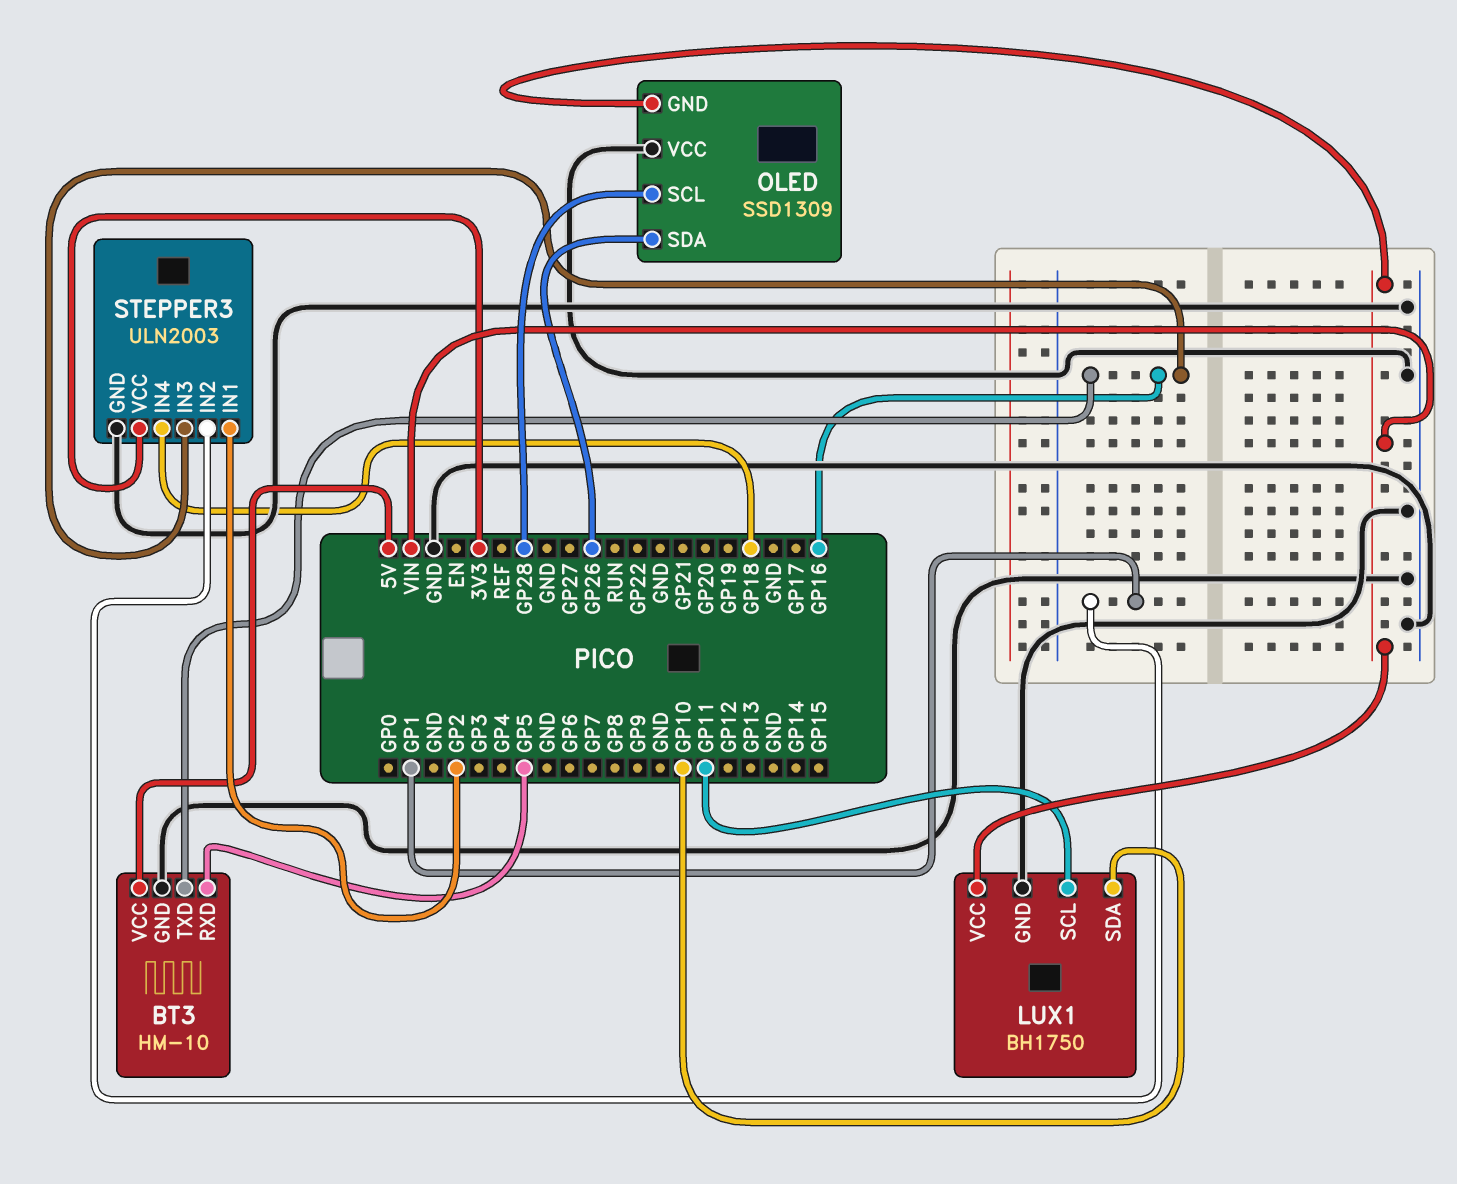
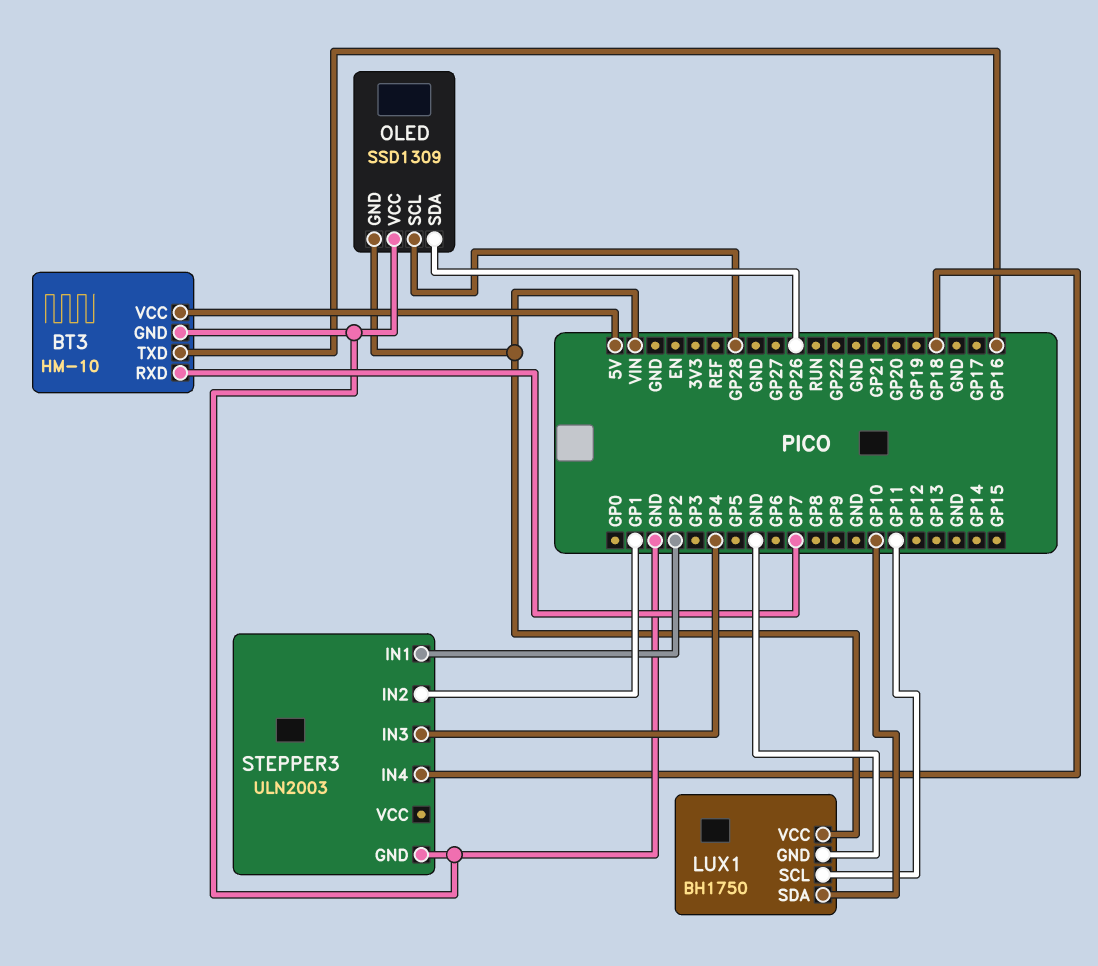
BT3 pin RXD: GP5 -> GP7
STEPPER3 pin IN3: GP16 -> GP4
STEPPER3 pin VCC: 3V3 -> none

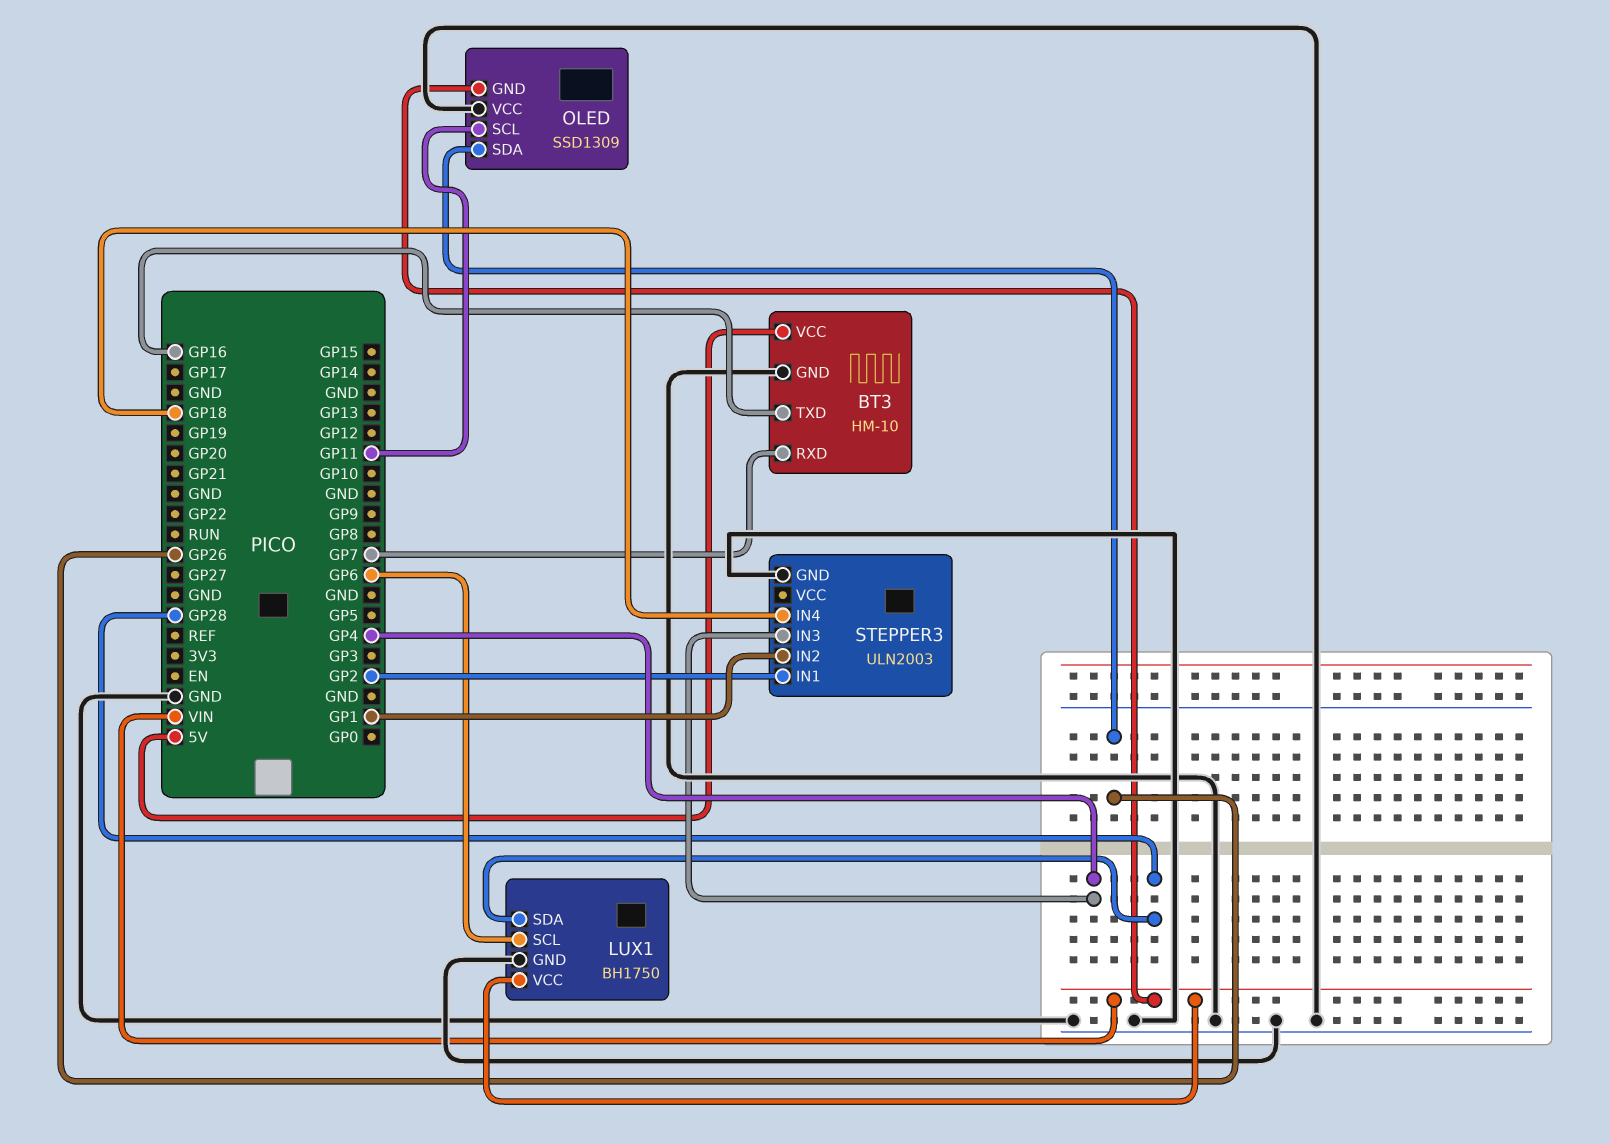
LUX1 pin SCL: GP11 -> GP6
LUX1 pin SDA: GP10 -> GP28
OLED pin SCL: GP28 -> GP11

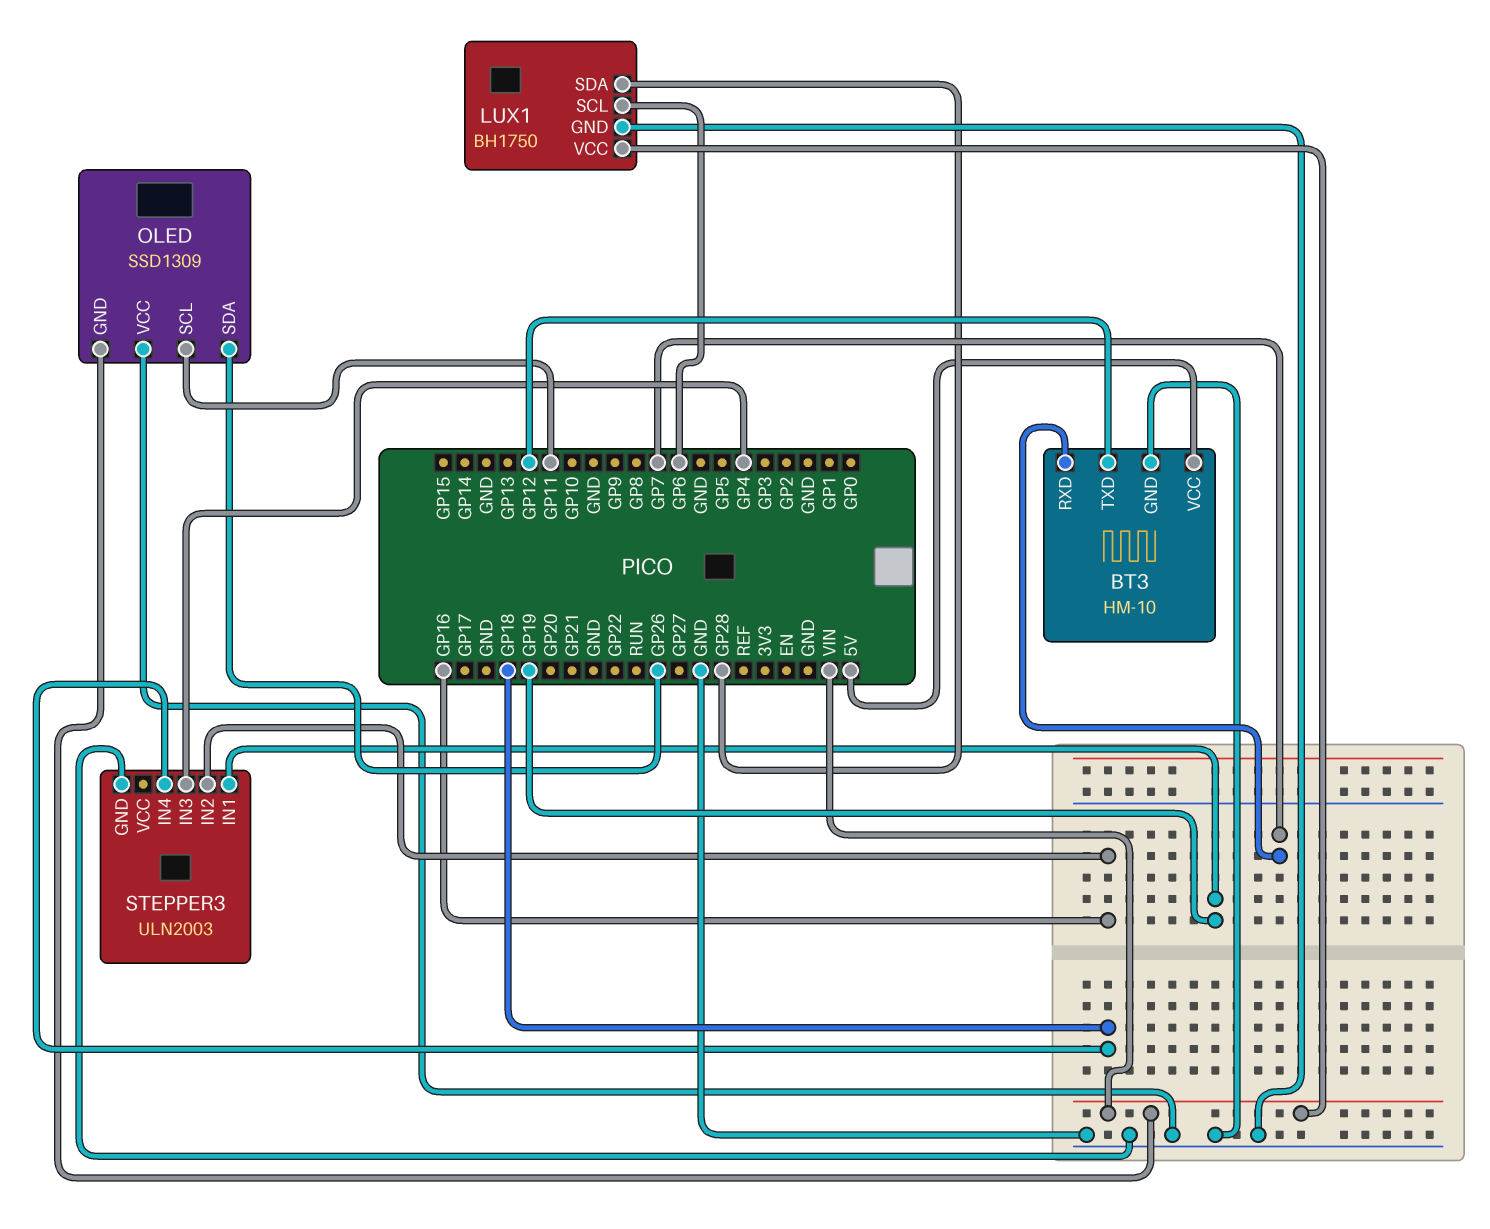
BT3 pin TXD: GP16 -> GP12
STEPPER3 pin IN1: GP2 -> GP19
STEPPER3 pin IN2: GP1 -> GP16

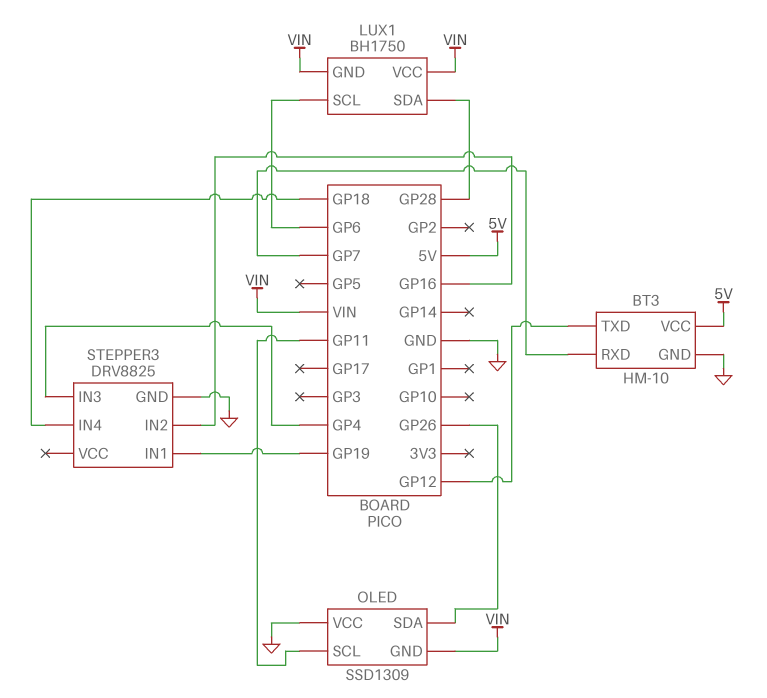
LUX1 pin GND: GND -> VIN
STEPPER3: ULN2003 -> DRV8825

